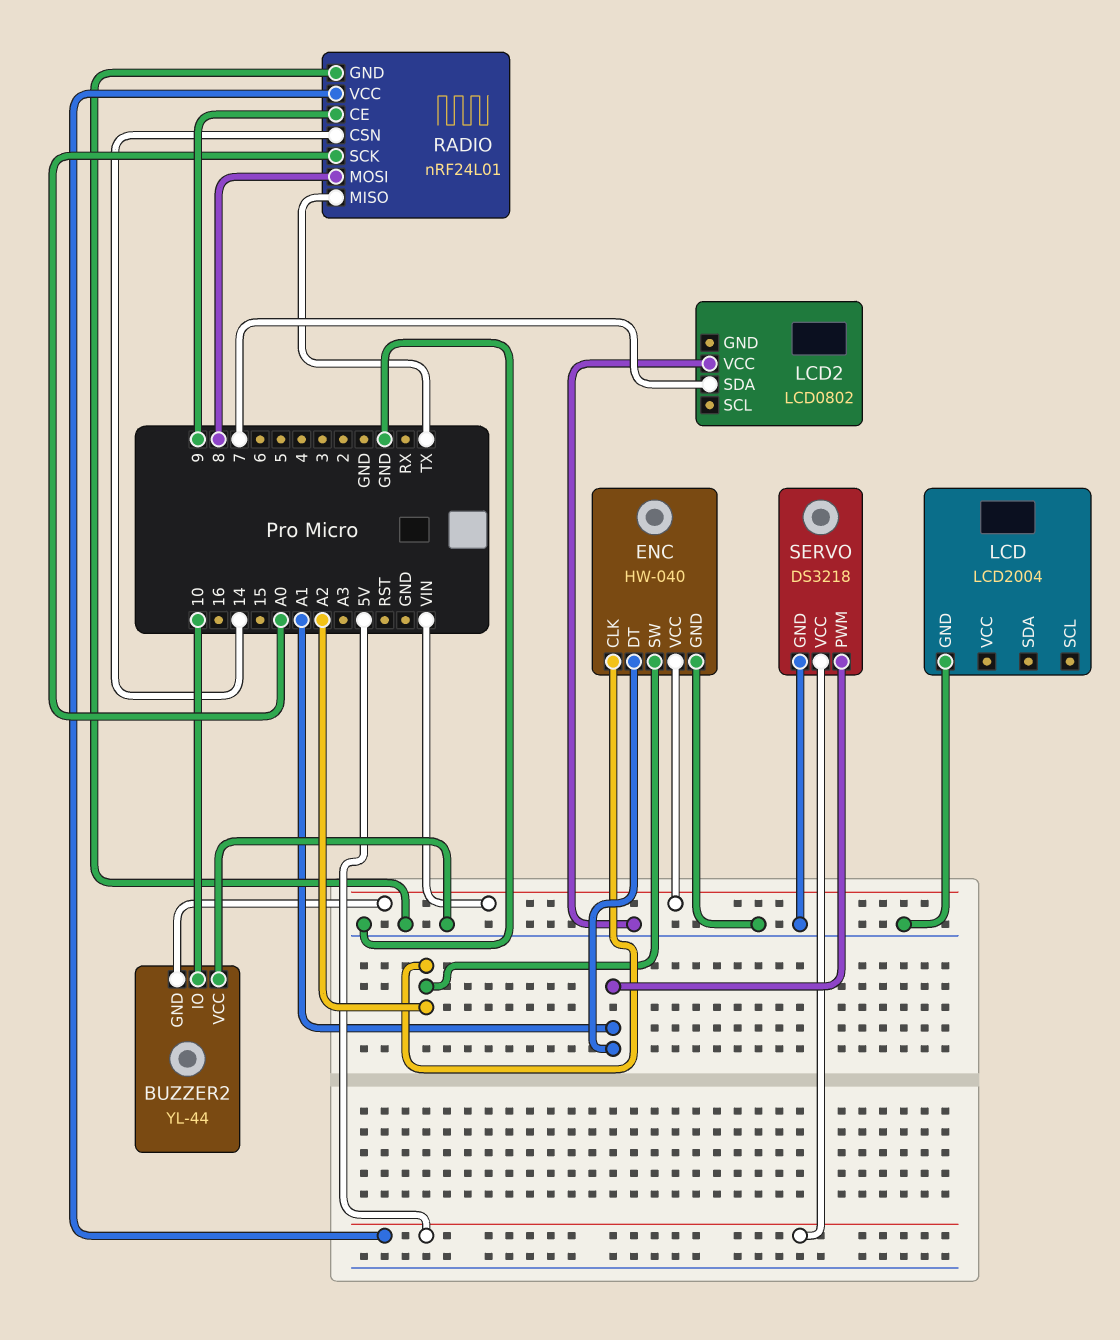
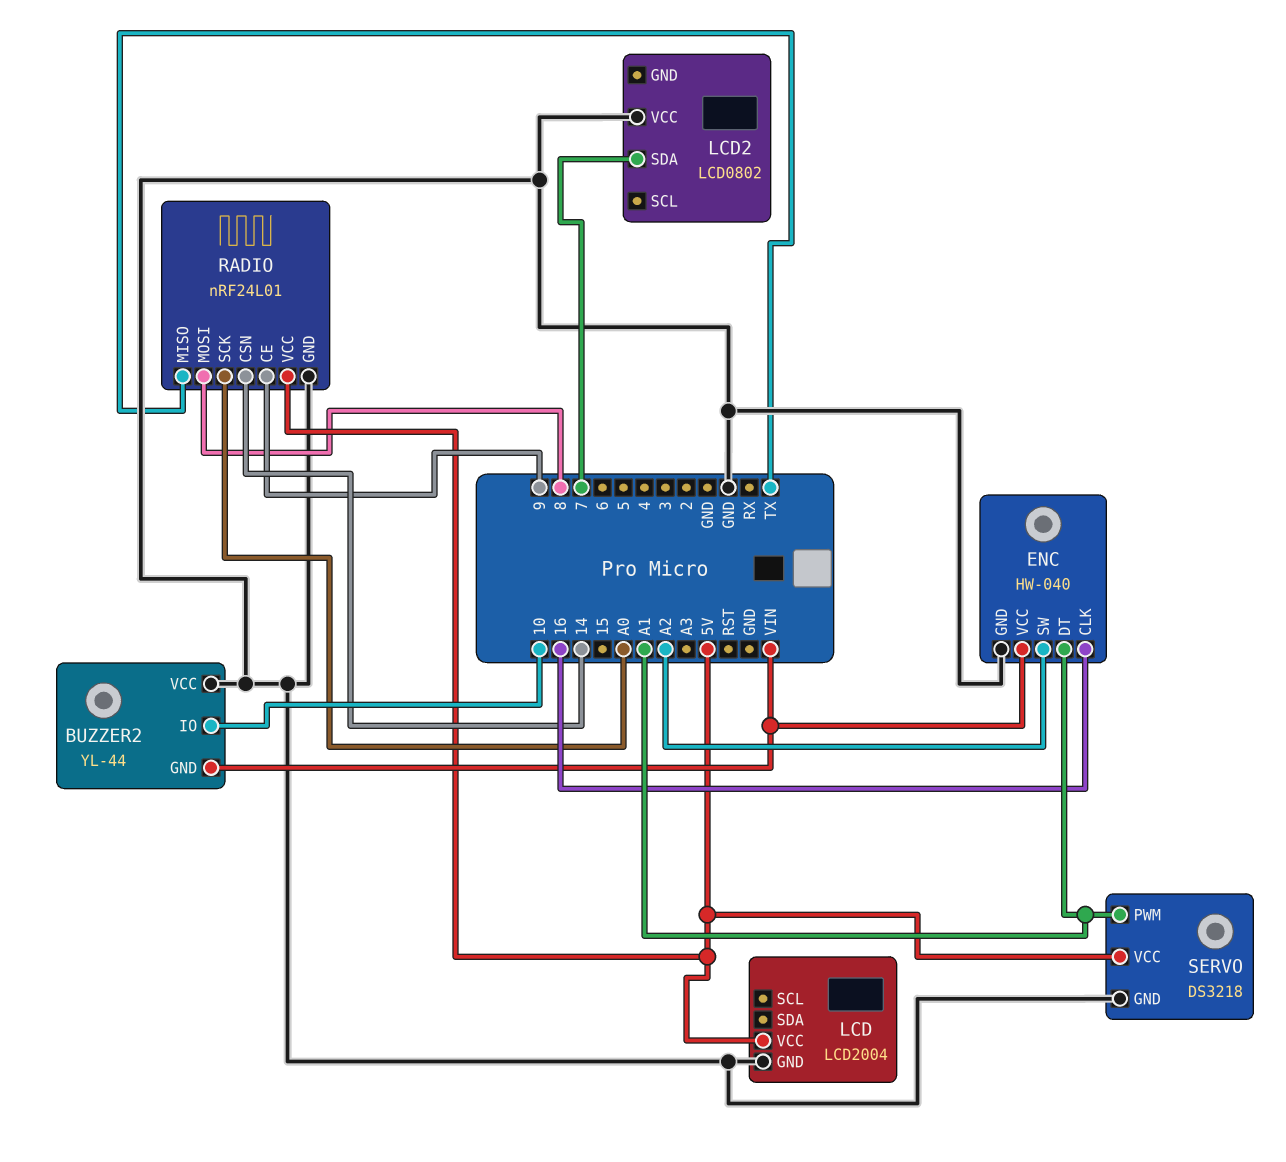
ENC pin CLK: A2 -> 16
LCD pin VCC: none -> 5V

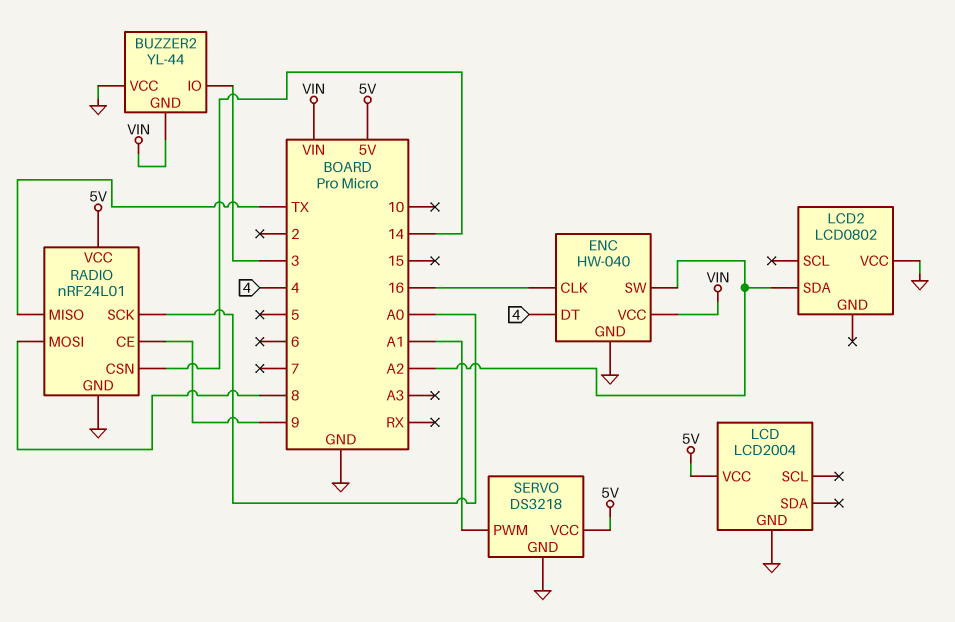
BUZZER2 pin IO: 10 -> 3
ENC pin DT: A1 -> 4
LCD2 pin SDA: 7 -> A2

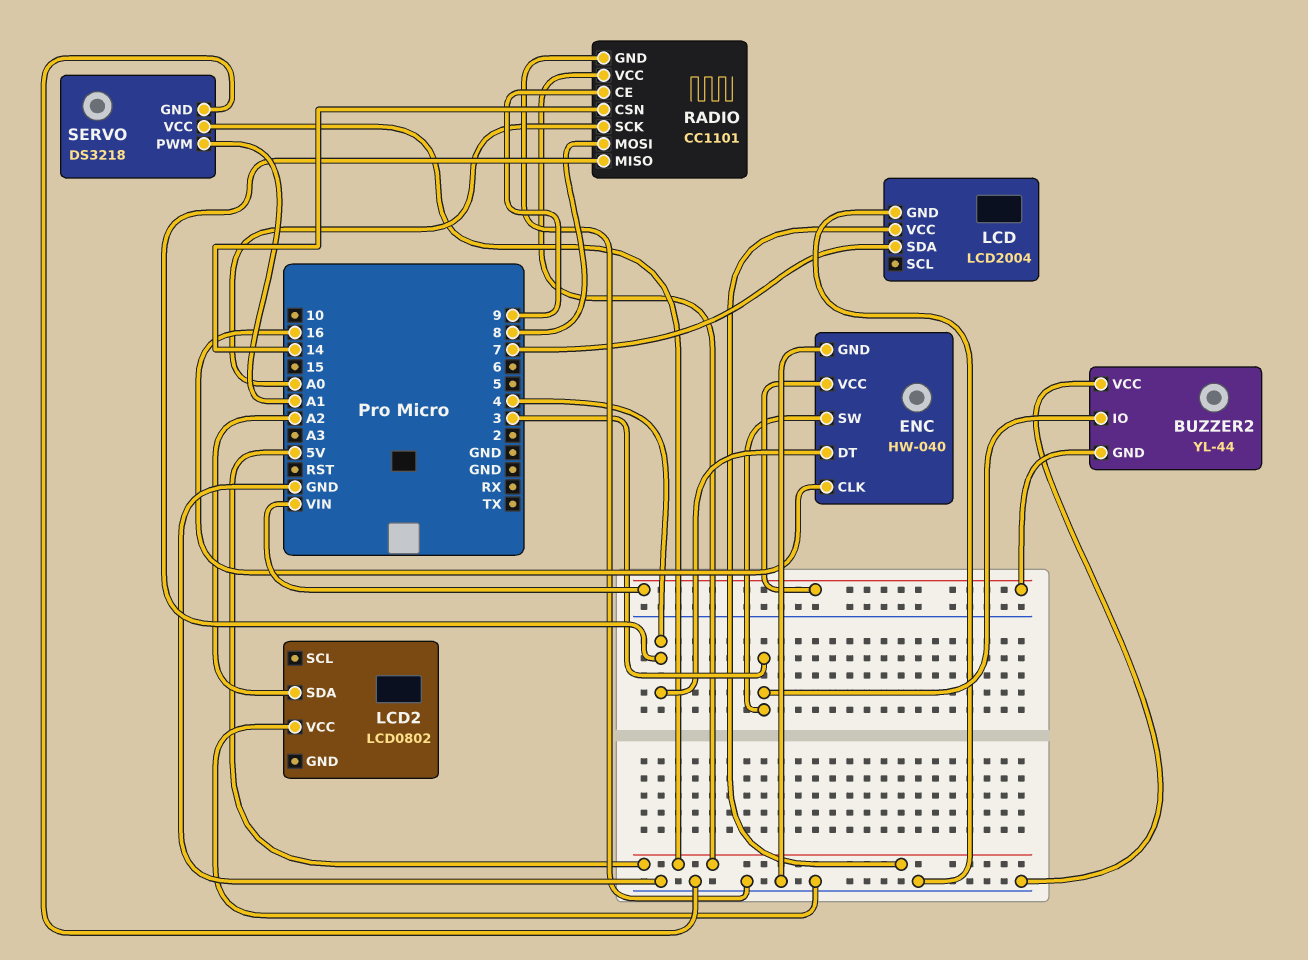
ENC pin SW: A2 -> 3
LCD pin SDA: none -> 7
RADIO: nRF24L01 -> CC1101
RADIO pin MISO: TX -> 4

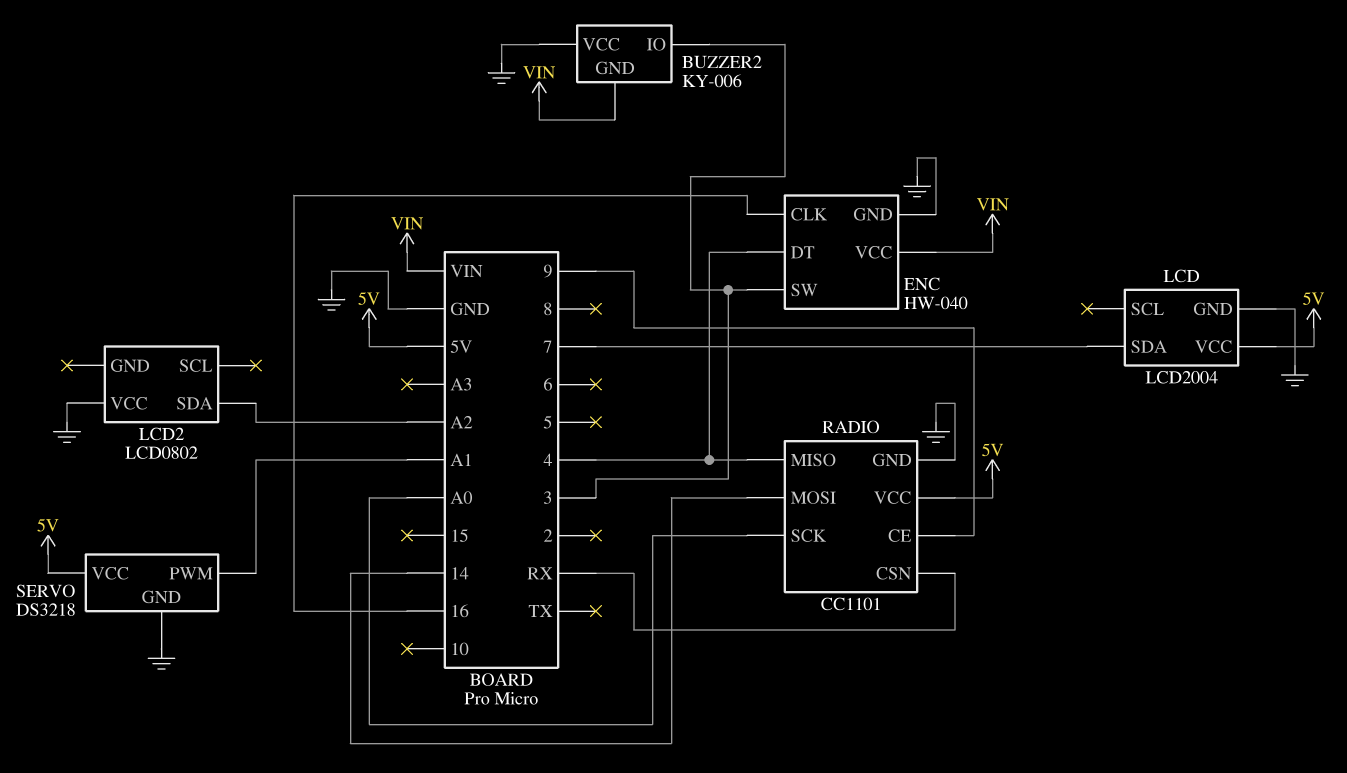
BUZZER2: YL-44 -> KY-006
RADIO pin CSN: 14 -> RX
RADIO pin MOSI: 8 -> 14

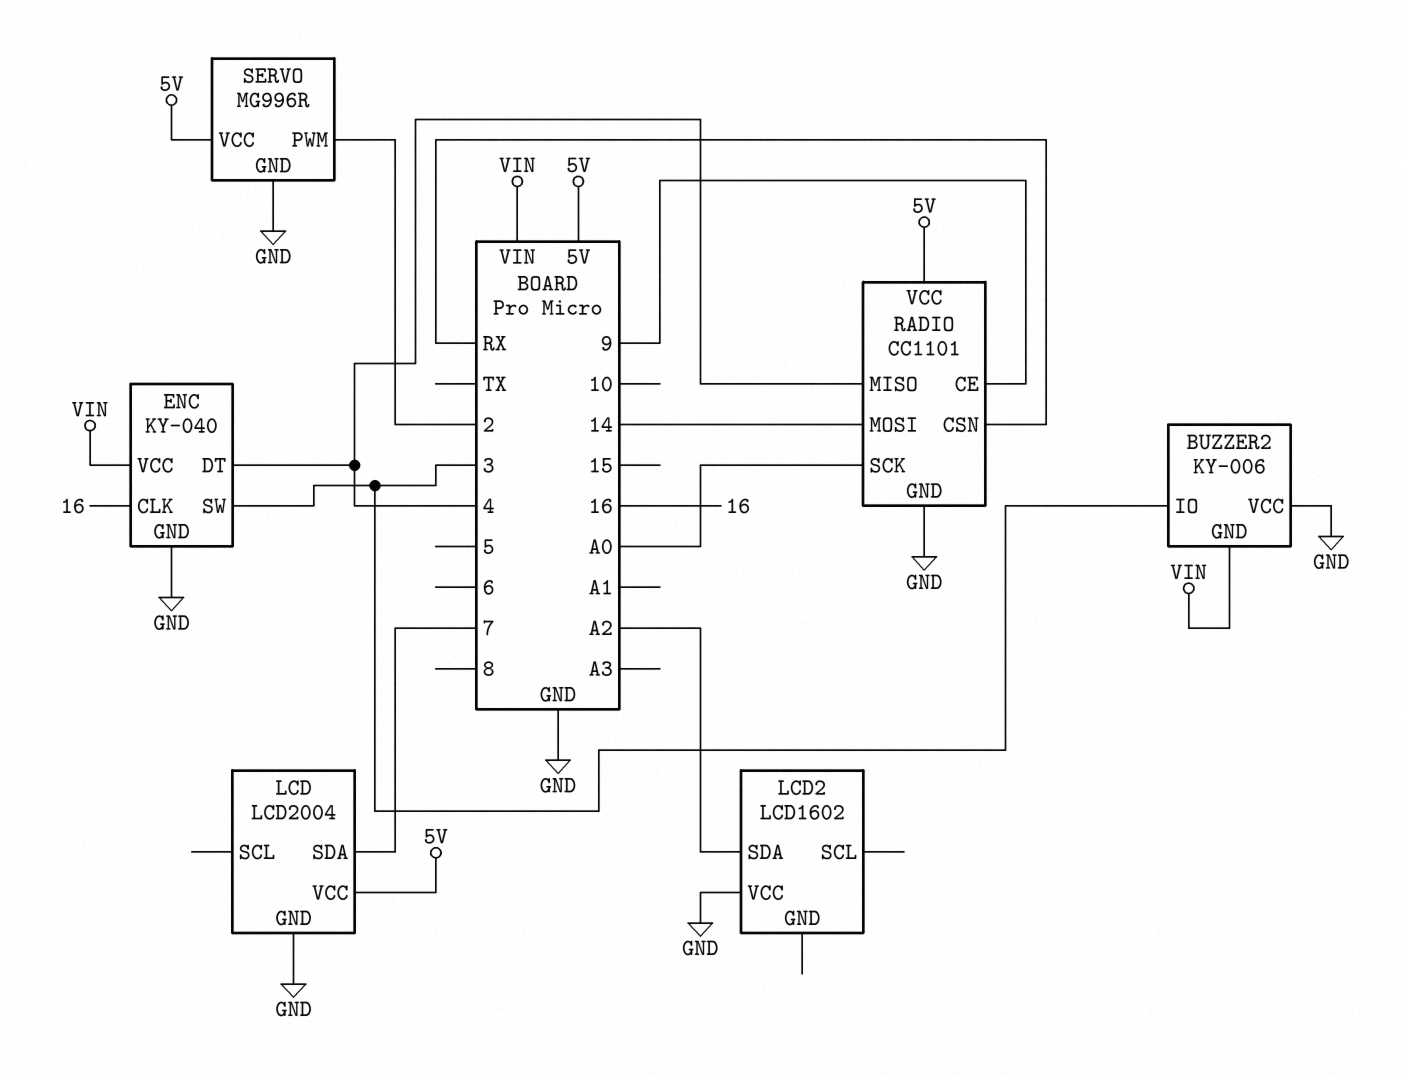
ENC: HW-040 -> KY-040
LCD2: LCD0802 -> LCD1602
SERVO: DS3218 -> MG996R
SERVO pin PWM: A1 -> 2

